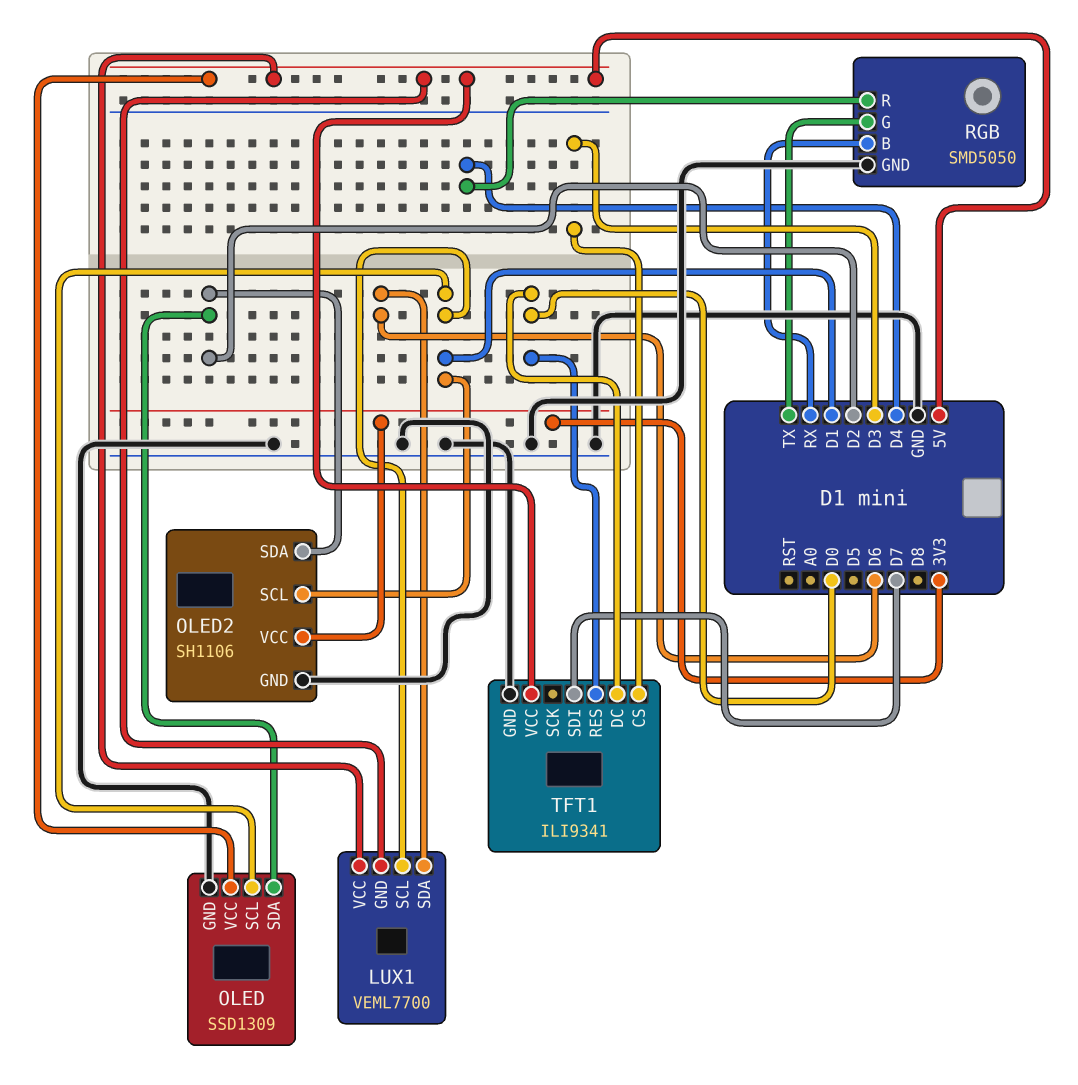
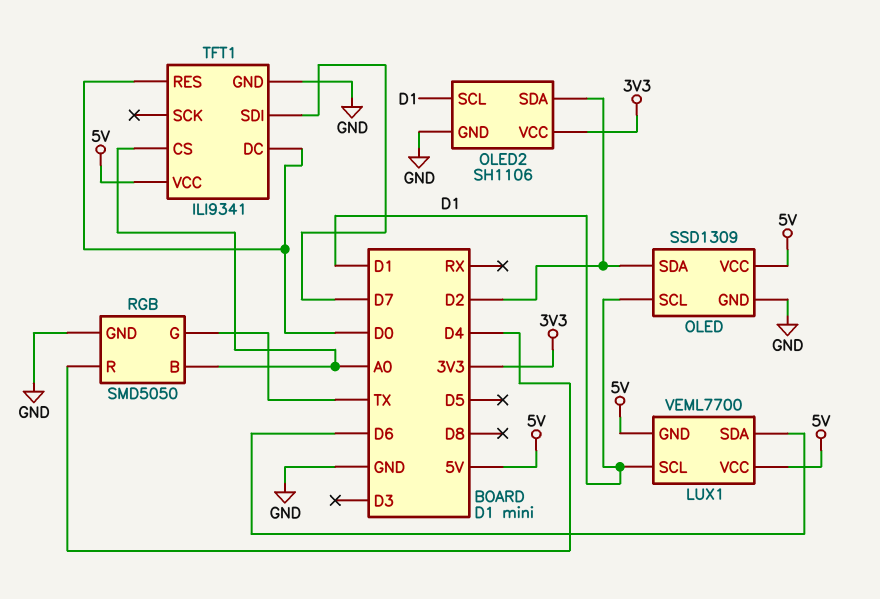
RGB pin B: RX -> A0
TFT1 pin CS: D3 -> A0

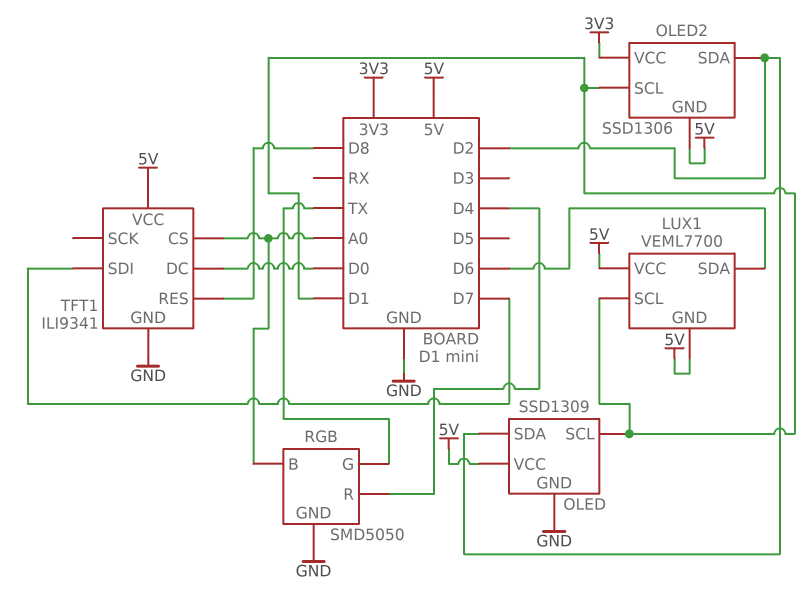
OLED2: SH1106 -> SSD1306
OLED2 pin GND: GND -> 5V
TFT1 pin RES: D0 -> D8

